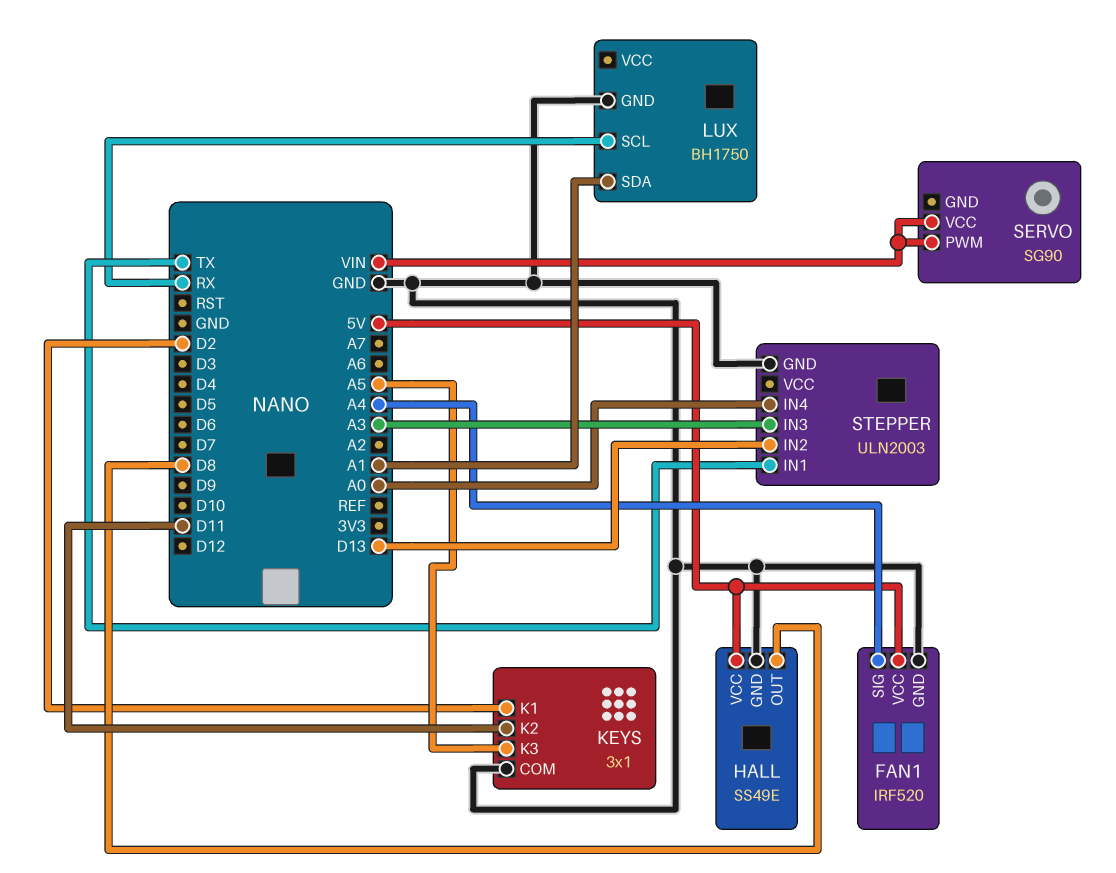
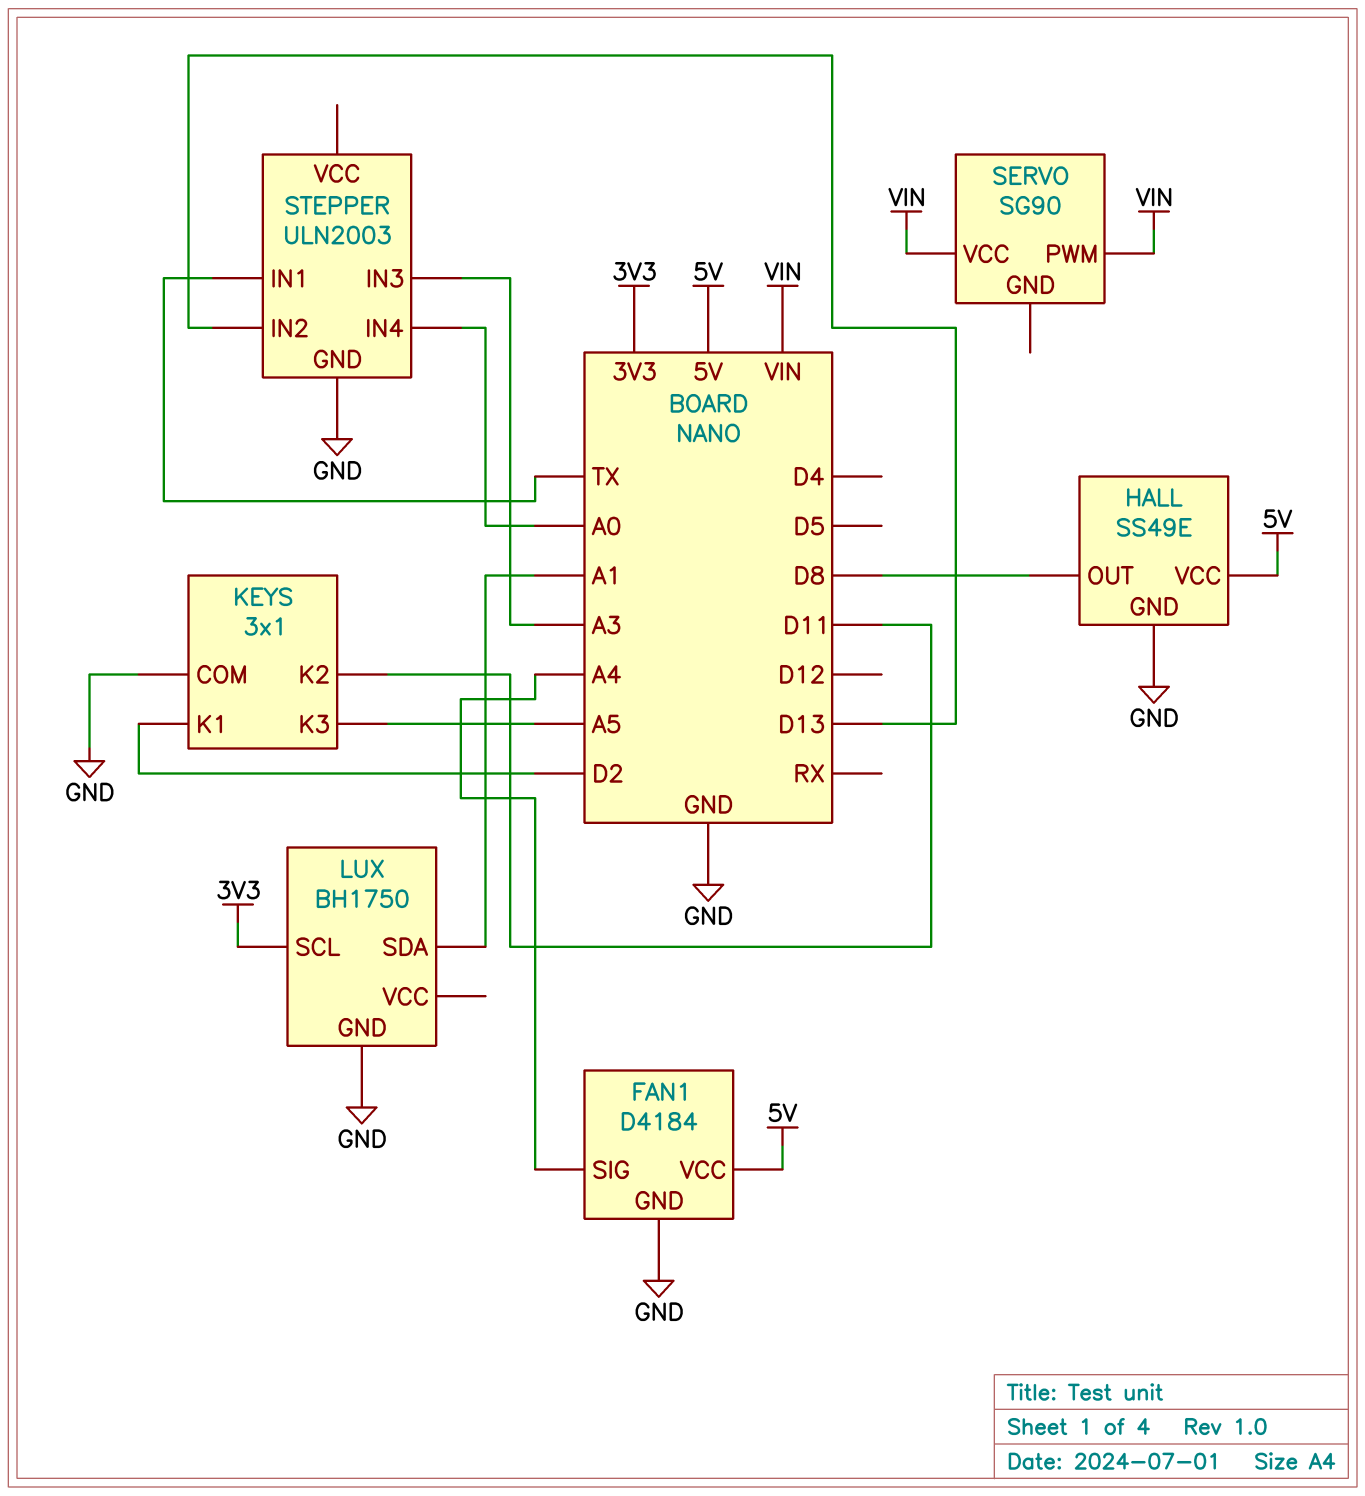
FAN1: IRF520 -> D4184
LUX pin SCL: RX -> 3V3

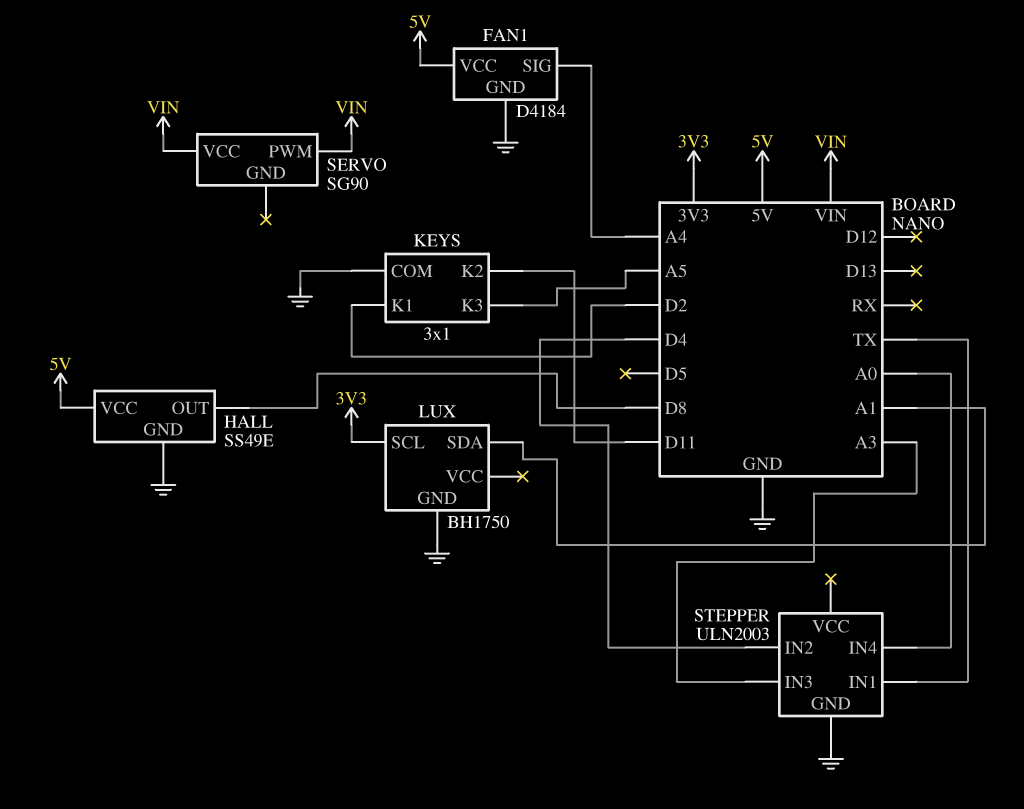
STEPPER pin IN2: D13 -> D4

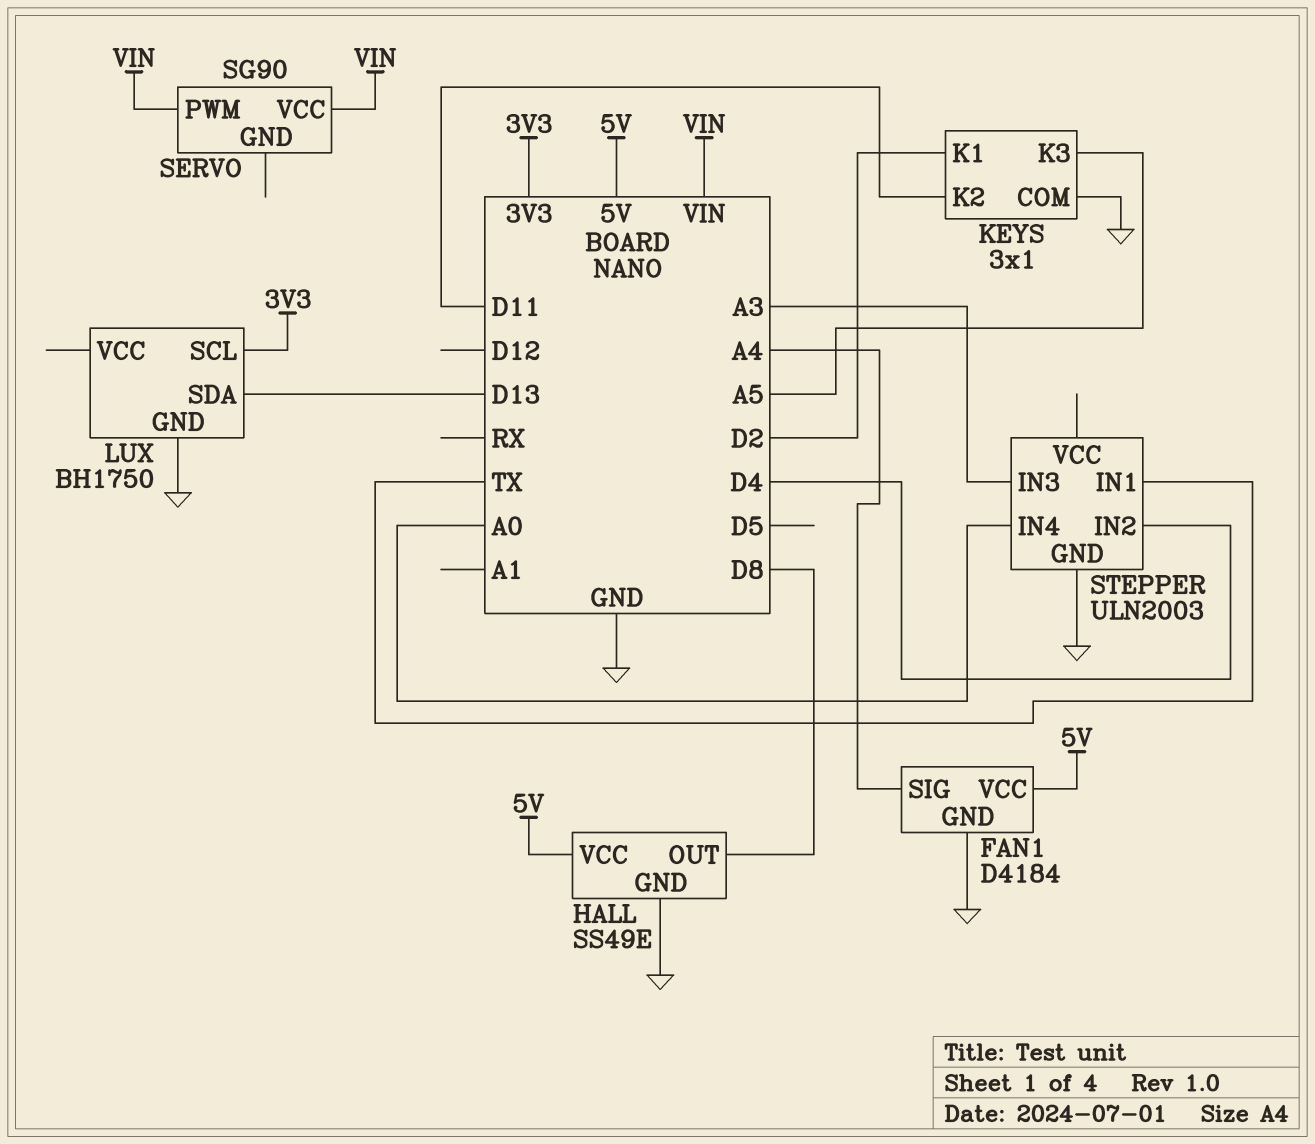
LUX pin SDA: A1 -> D13

